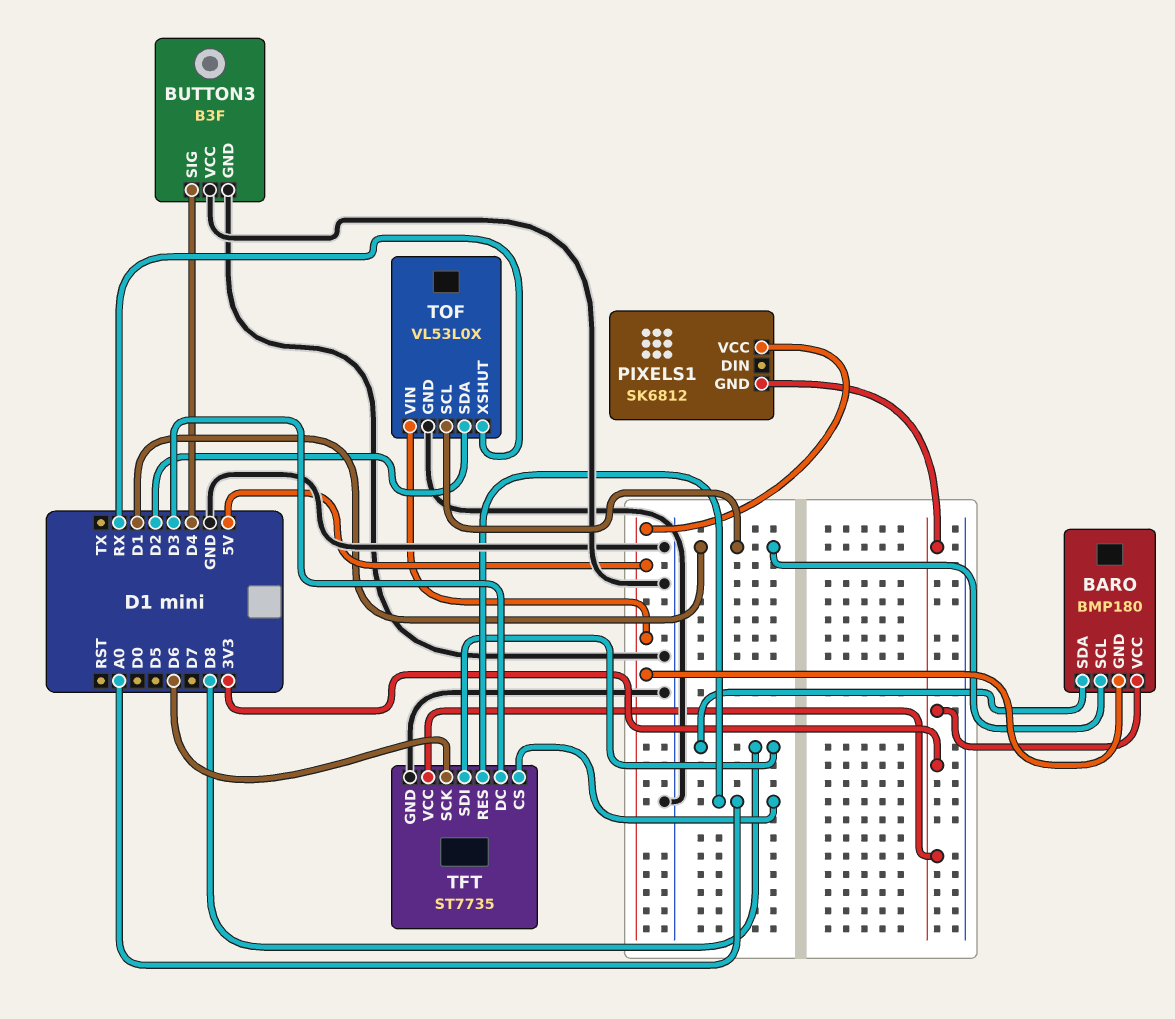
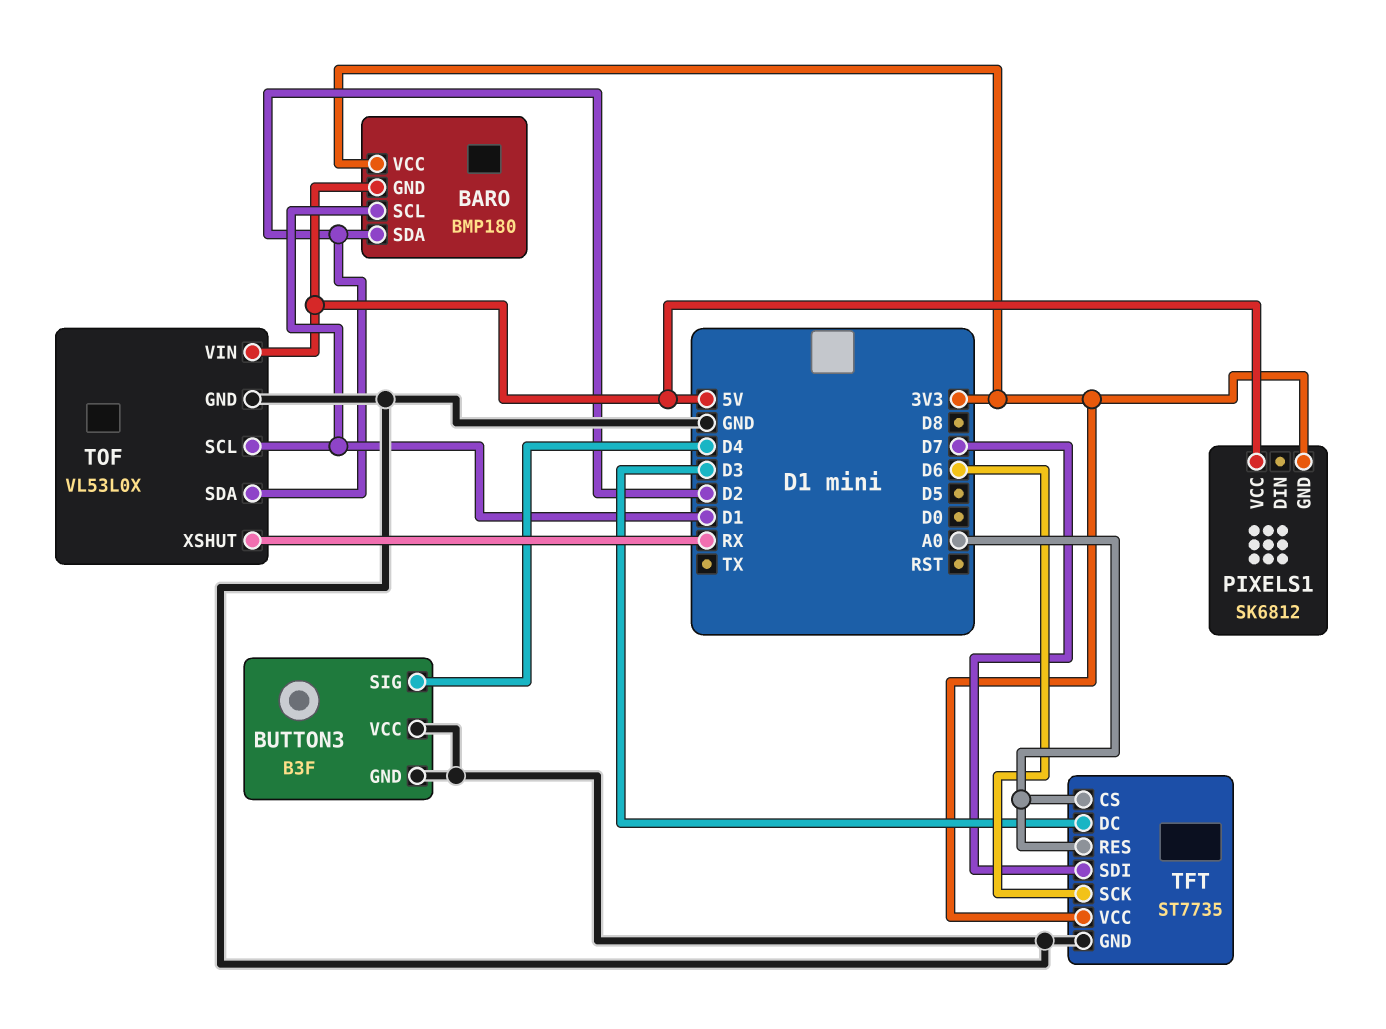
BARO pin SDA: D8 -> D2
TFT pin SDI: D8 -> D7

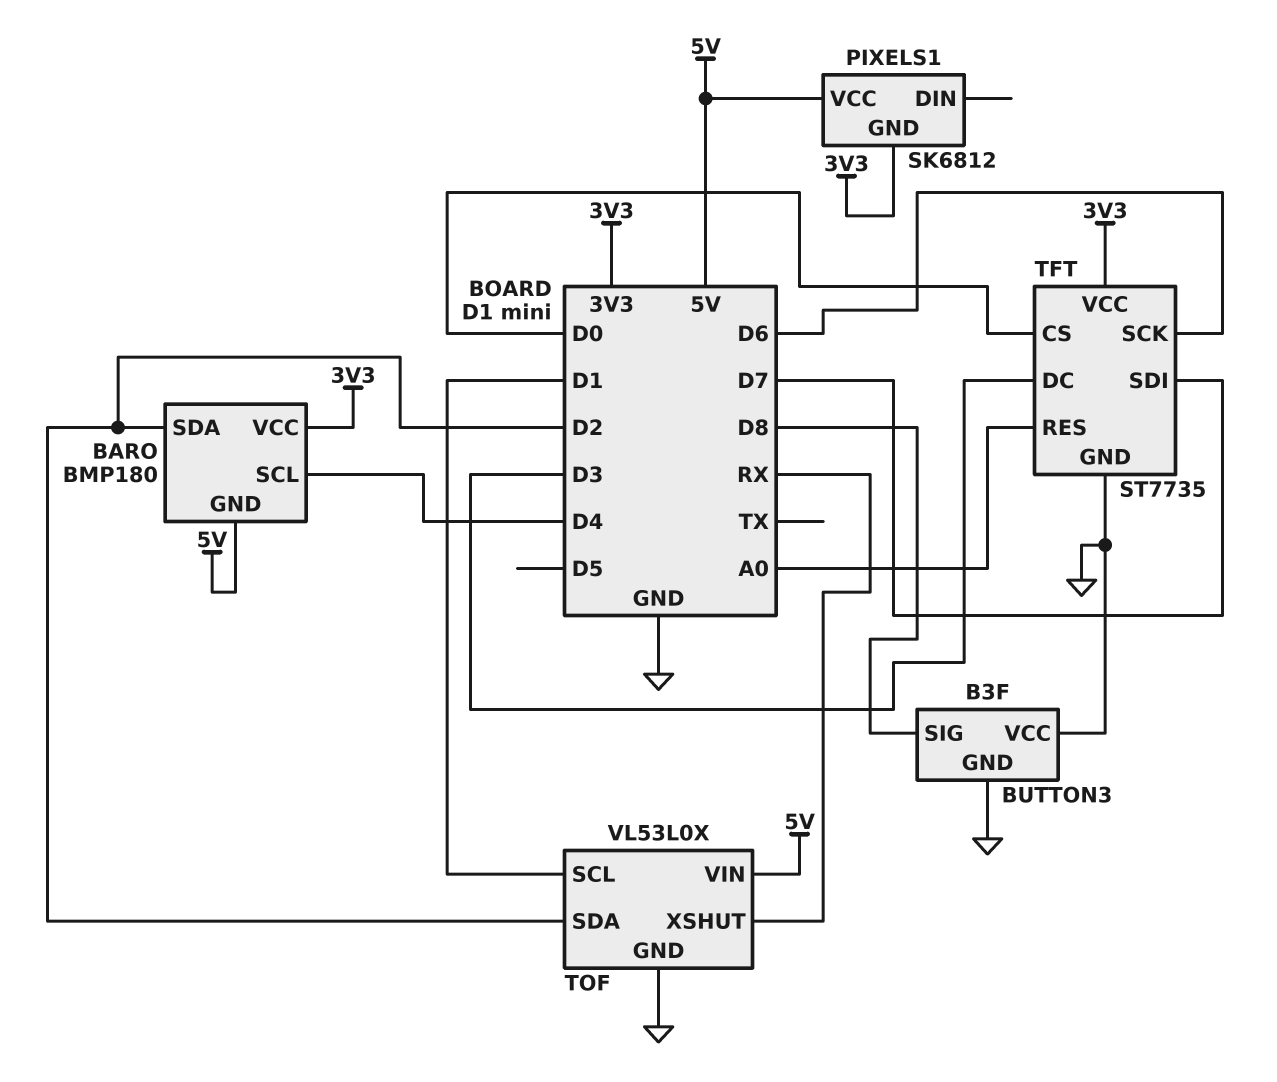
BARO pin SCL: D1 -> D4
BUTTON3 pin SIG: D4 -> D8
TFT pin CS: A0 -> D0

